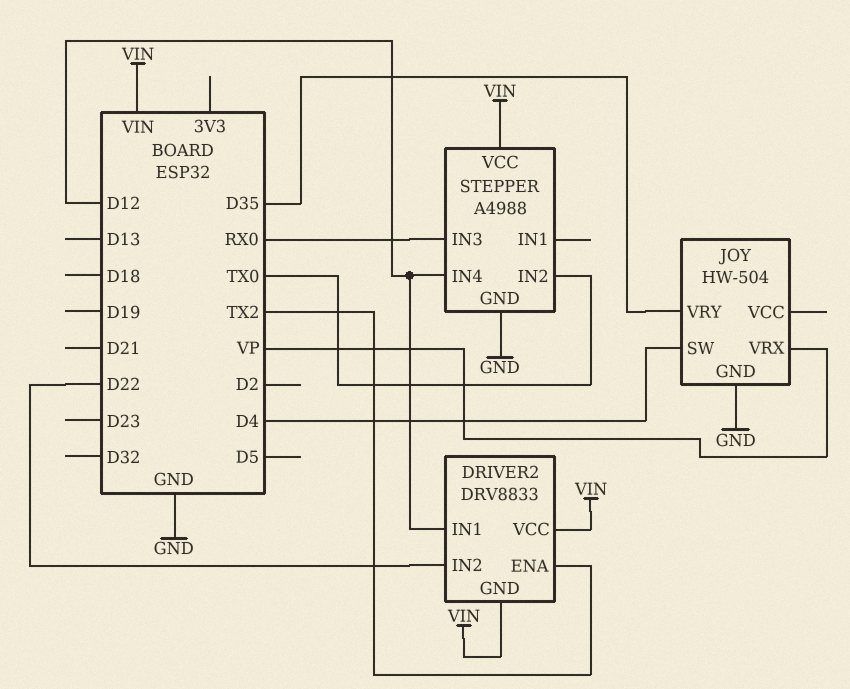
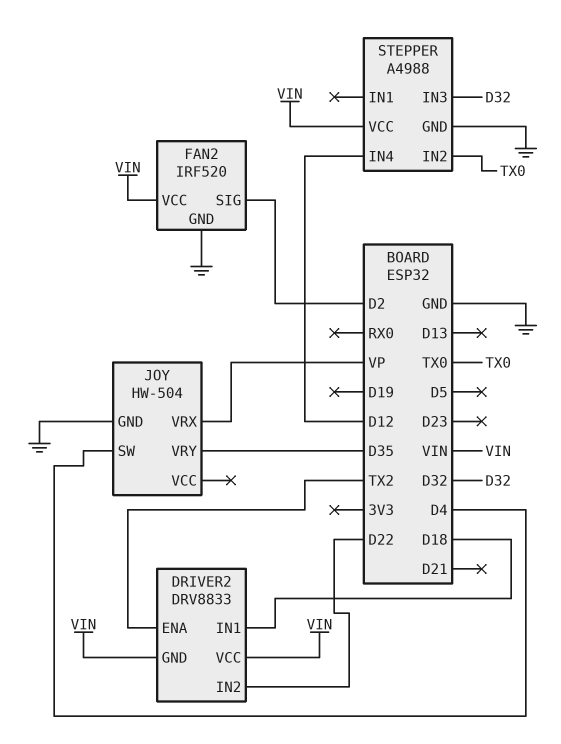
DRIVER2 pin IN1: D12 -> D18
FAN2: none -> IRF520
FAN2 pin GND: none -> GND
FAN2 pin SIG: none -> D2
FAN2 pin VCC: none -> VIN
STEPPER pin IN3: RX0 -> D32

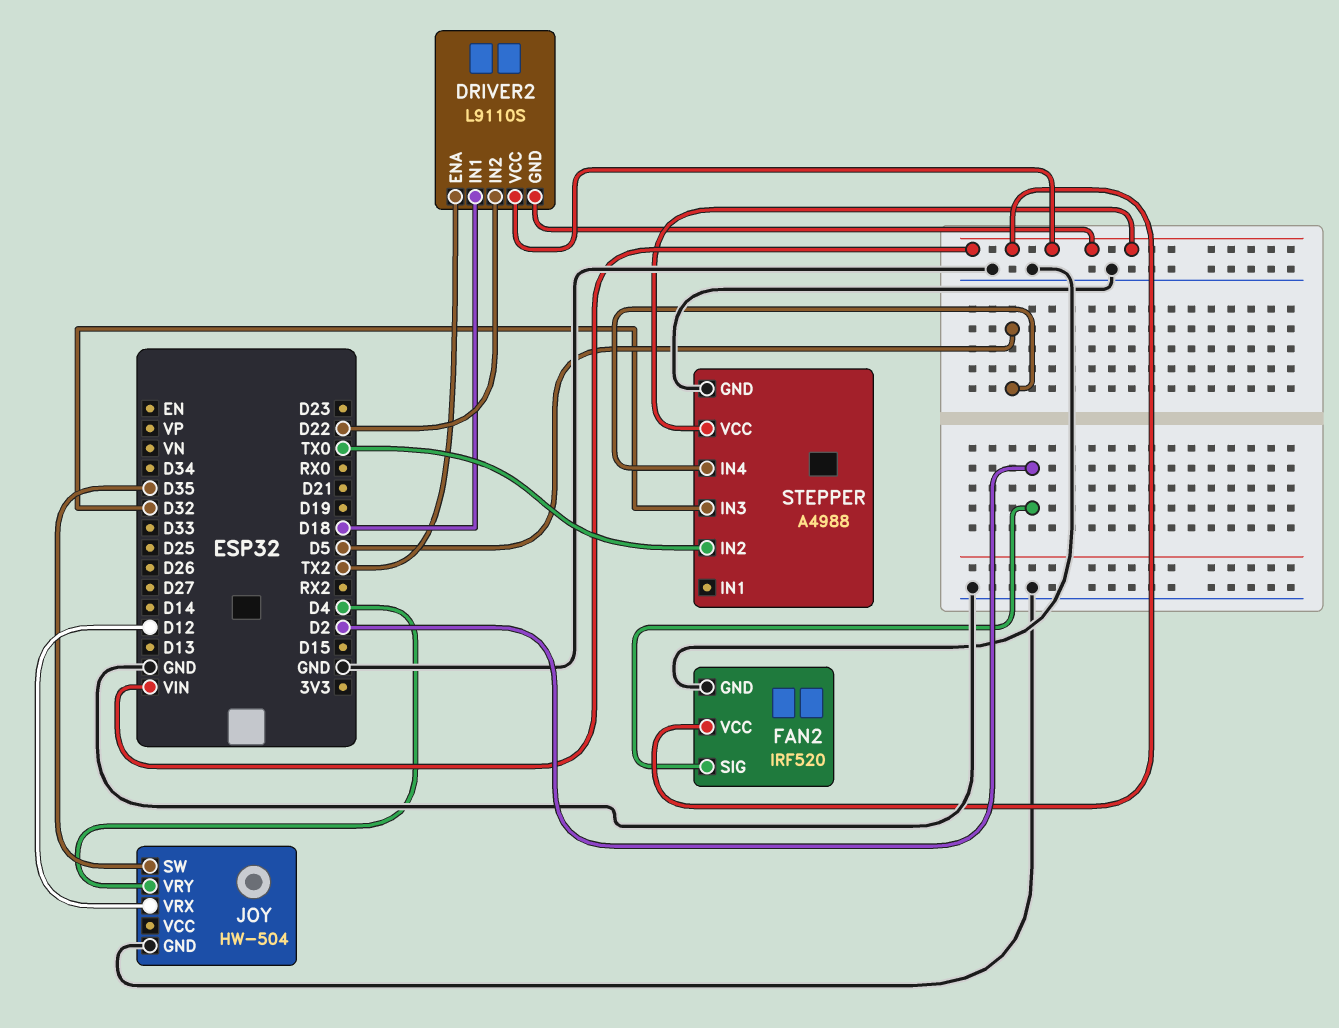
DRIVER2: DRV8833 -> L9110S
JOY pin SW: D4 -> D35
JOY pin VRX: VP -> D12
JOY pin VRY: D35 -> D4
STEPPER pin IN4: D12 -> D5

